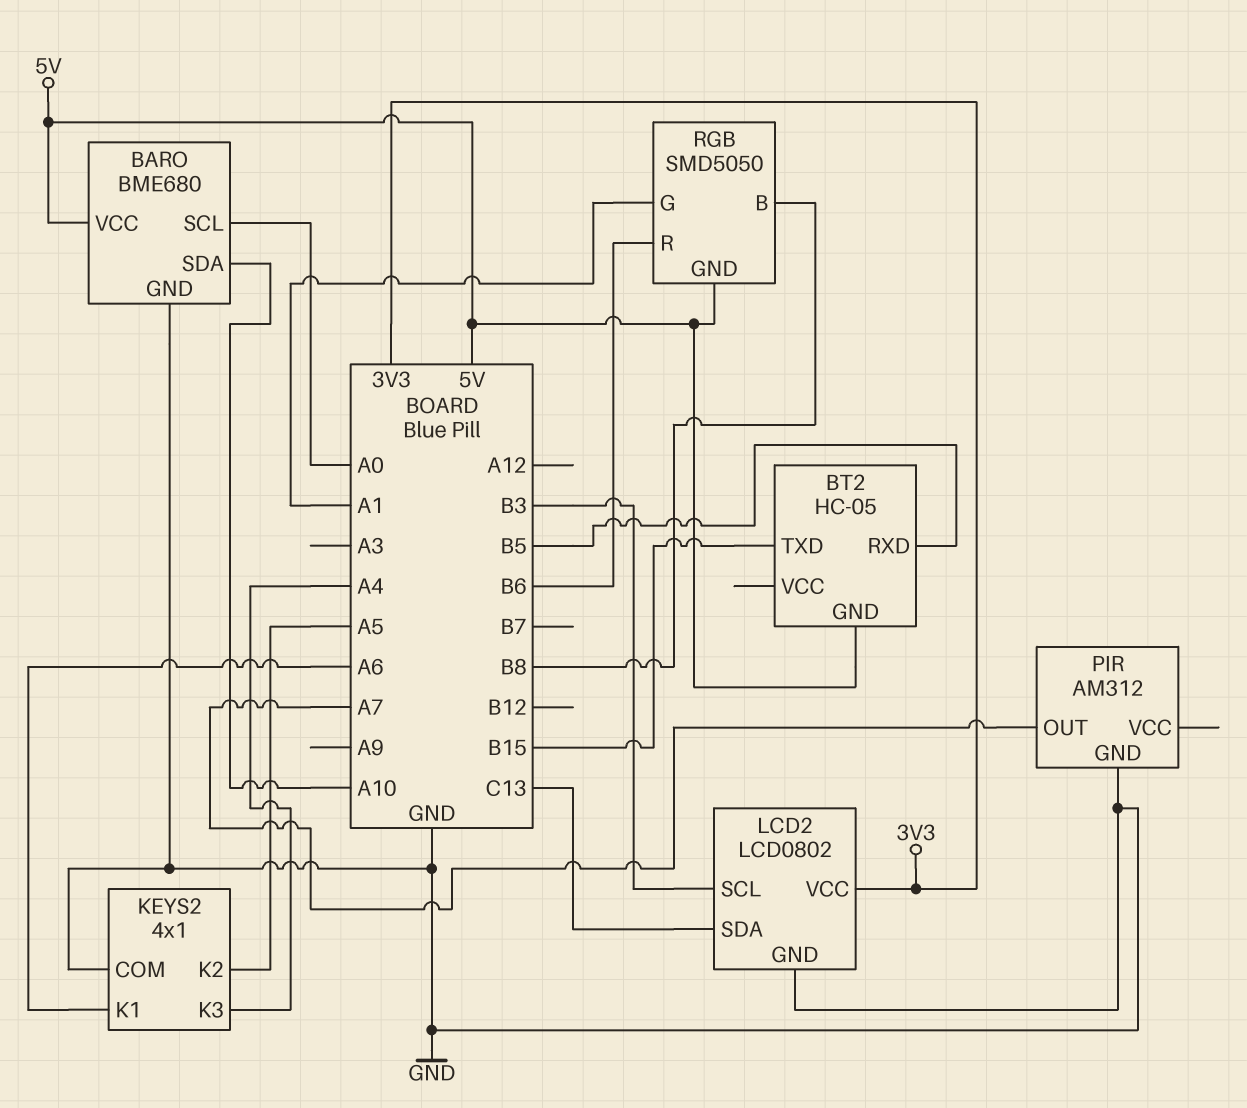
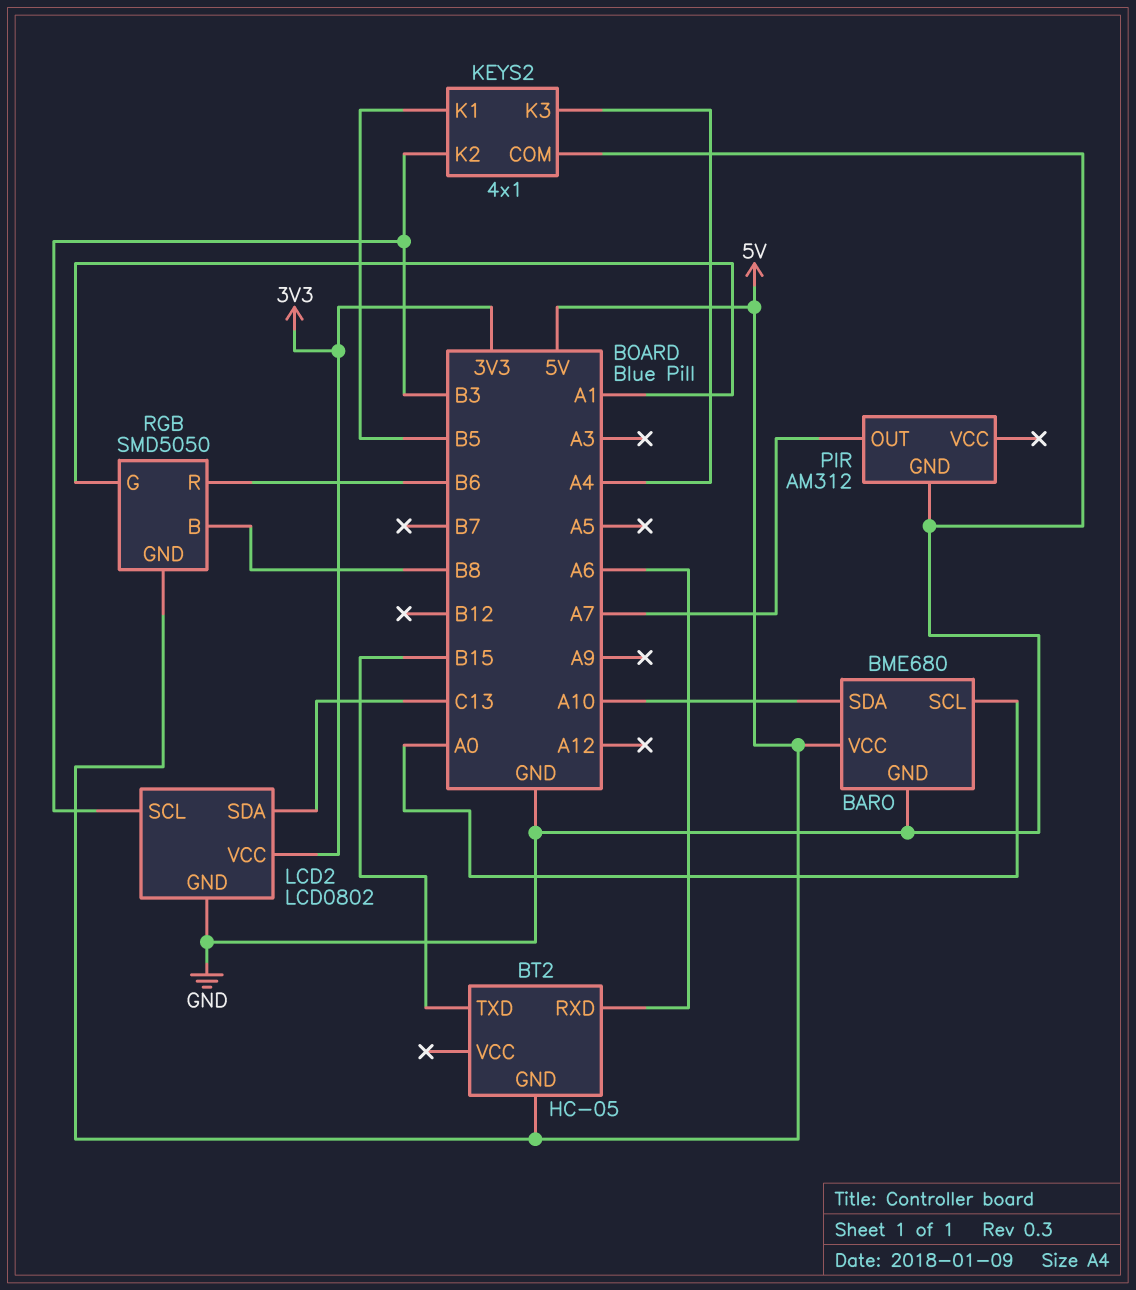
BT2 pin RXD: B5 -> A6
KEYS2 pin K1: A6 -> B5
KEYS2 pin K2: A5 -> B3

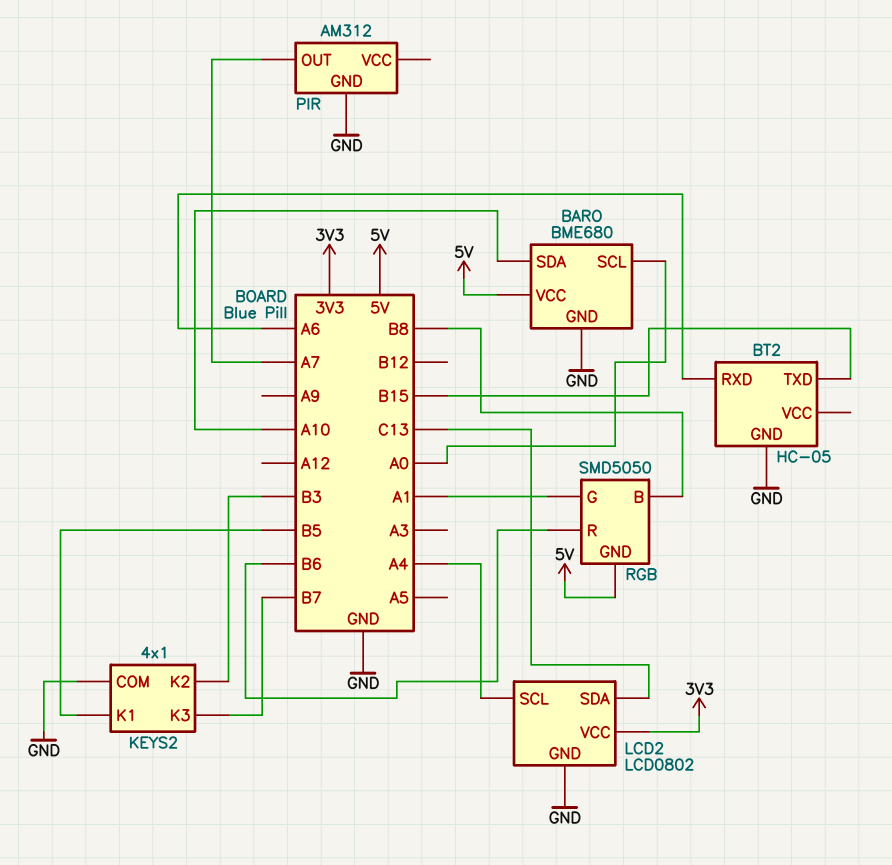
BT2 pin GND: 5V -> GND
KEYS2 pin K3: A4 -> B7
LCD2 pin SCL: B3 -> A4

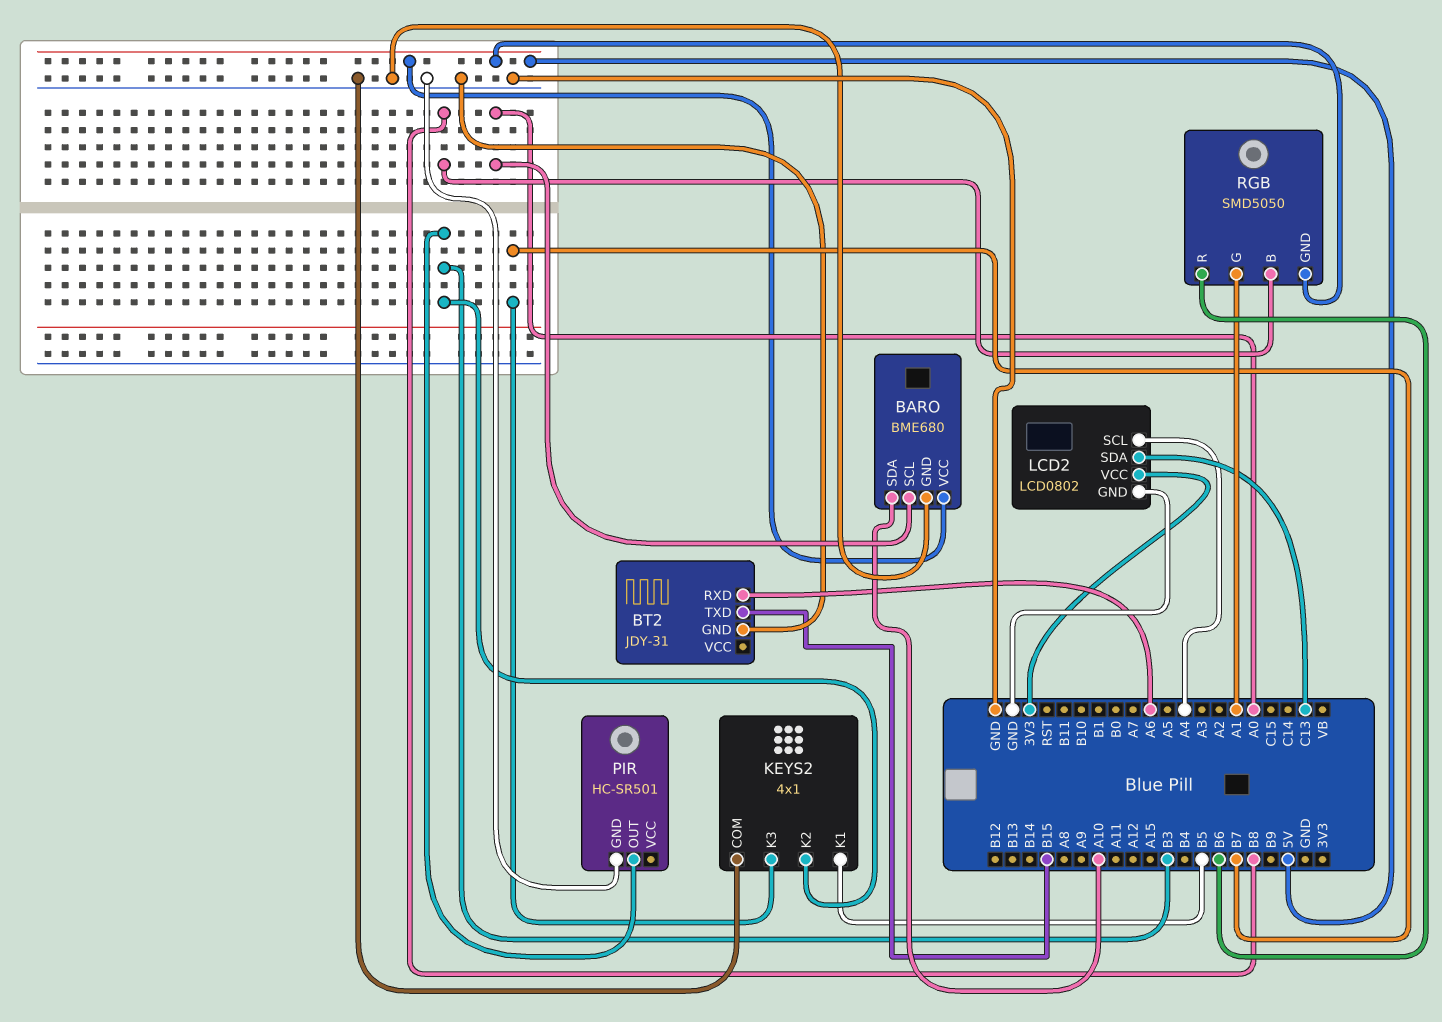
BT2: HC-05 -> JDY-31
PIR: AM312 -> HC-SR501
PIR pin OUT: A7 -> B3

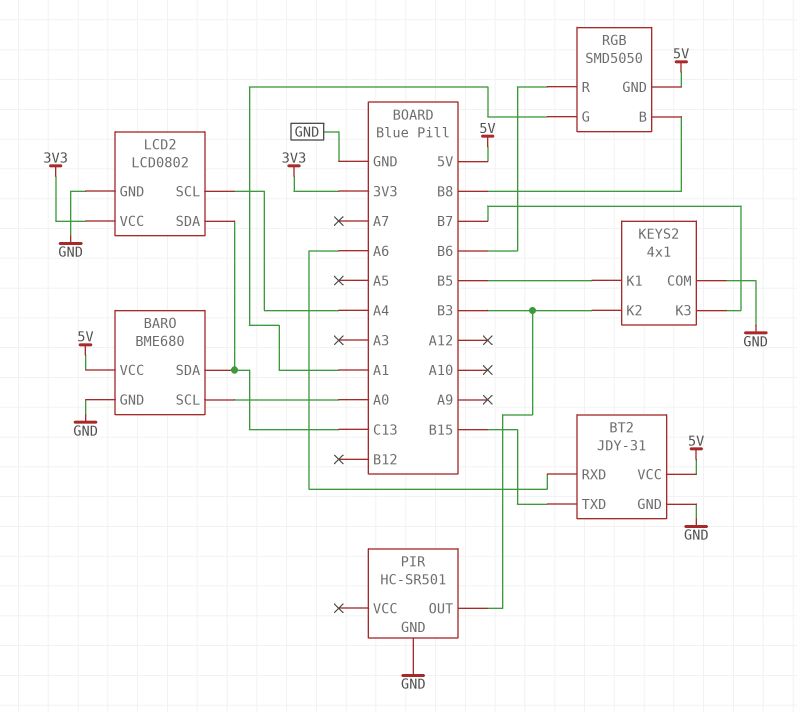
BARO pin SDA: A10 -> C13
BT2 pin VCC: none -> 5V

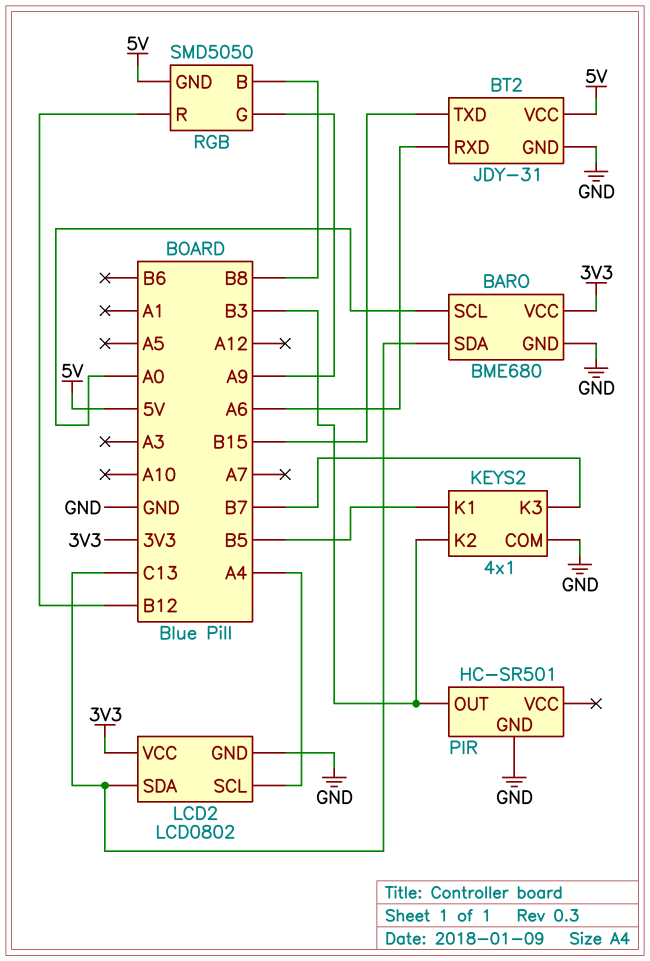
BARO pin VCC: 5V -> 3V3
RGB pin G: A1 -> A9
RGB pin R: B6 -> B12

